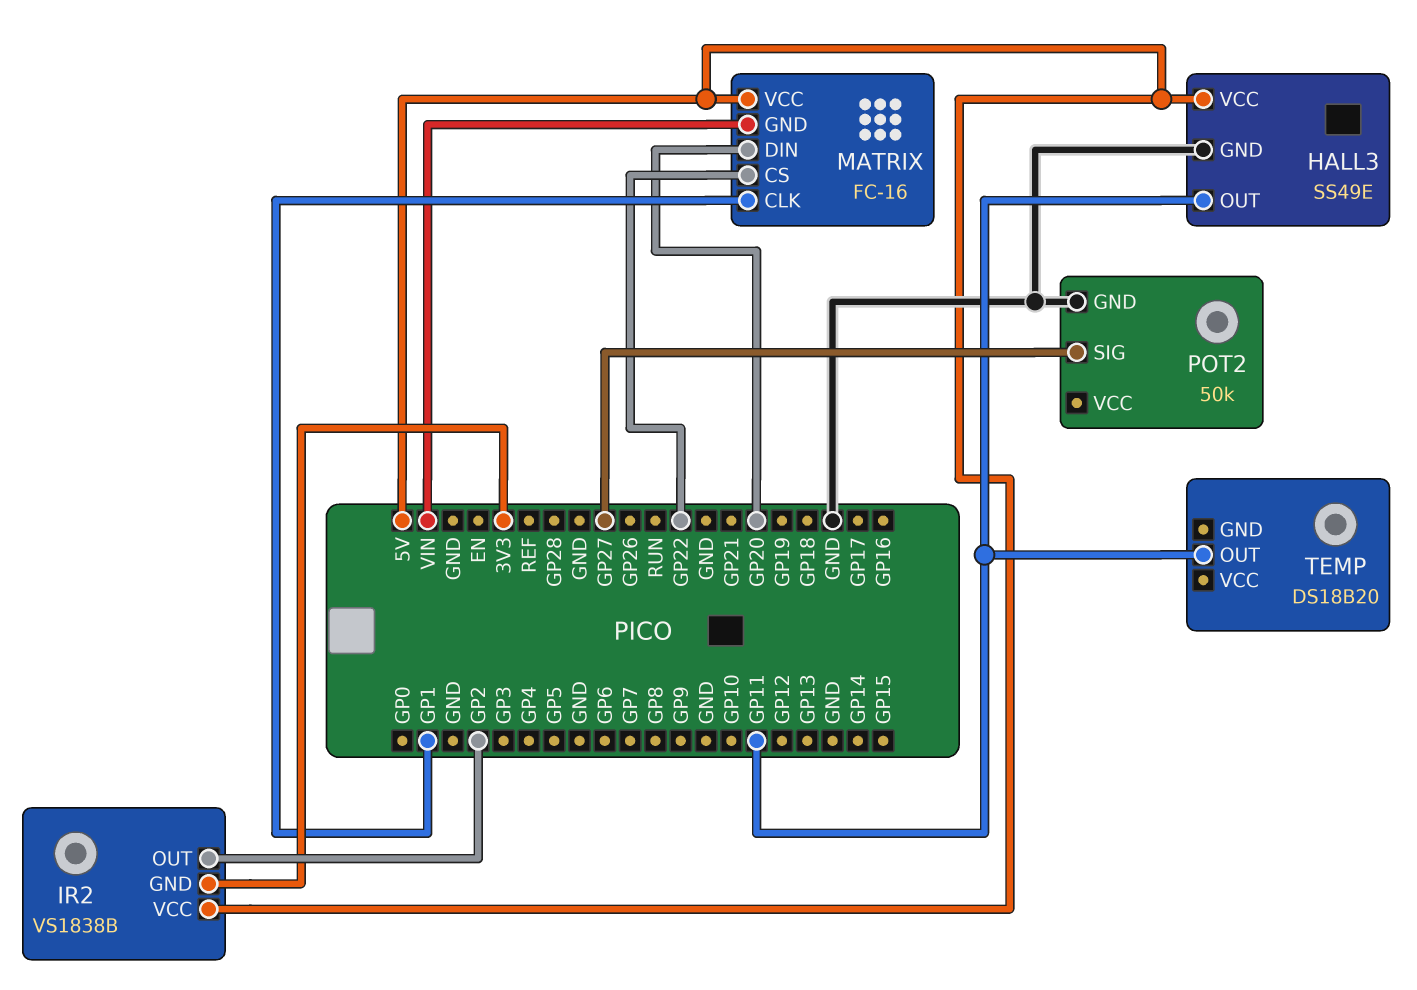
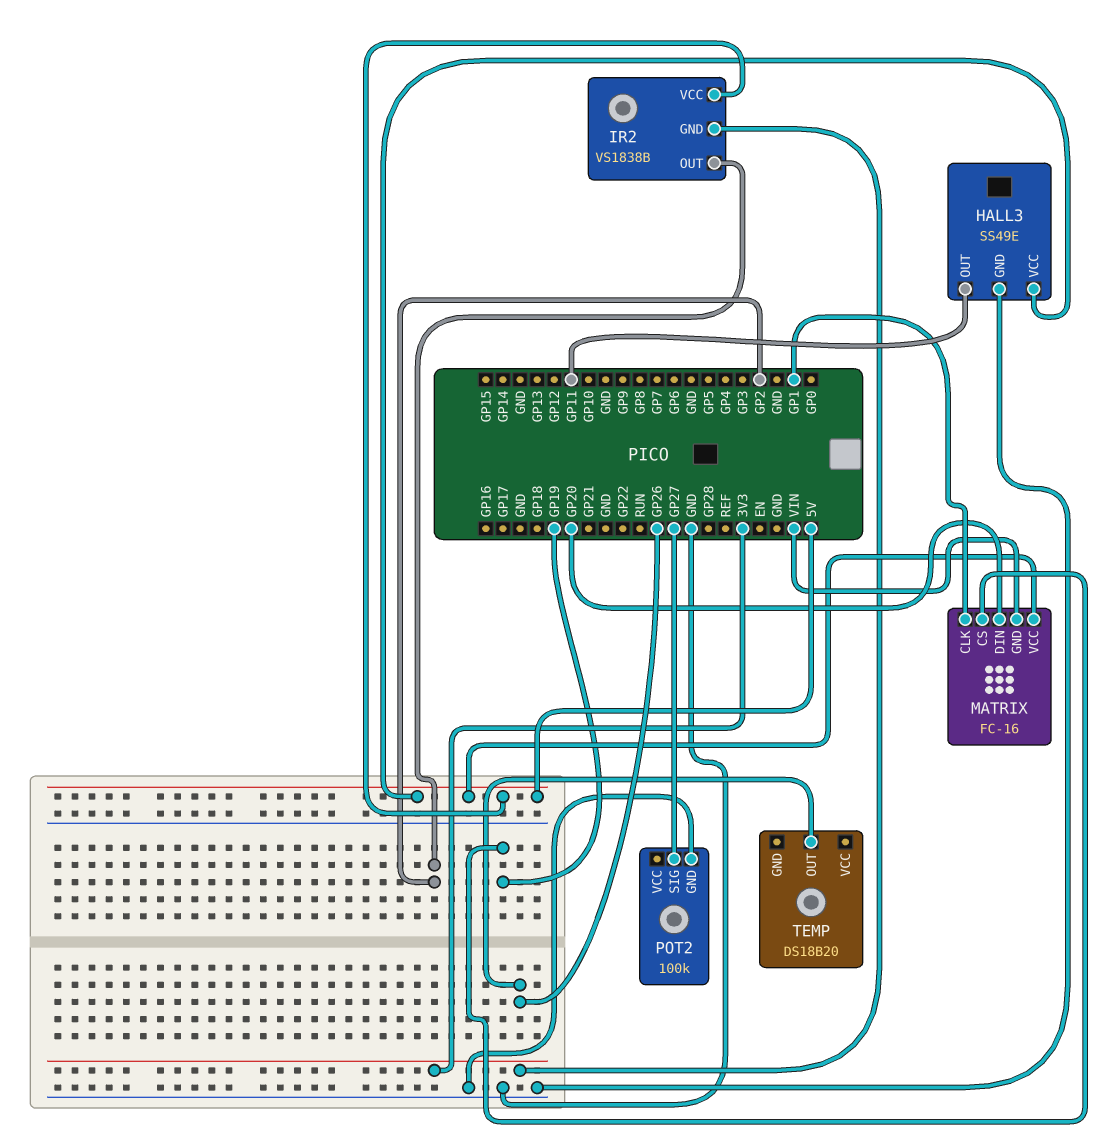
MATRIX pin CS: GP22 -> GP19
POT2: 50k -> 100k
TEMP pin OUT: GP11 -> GP26

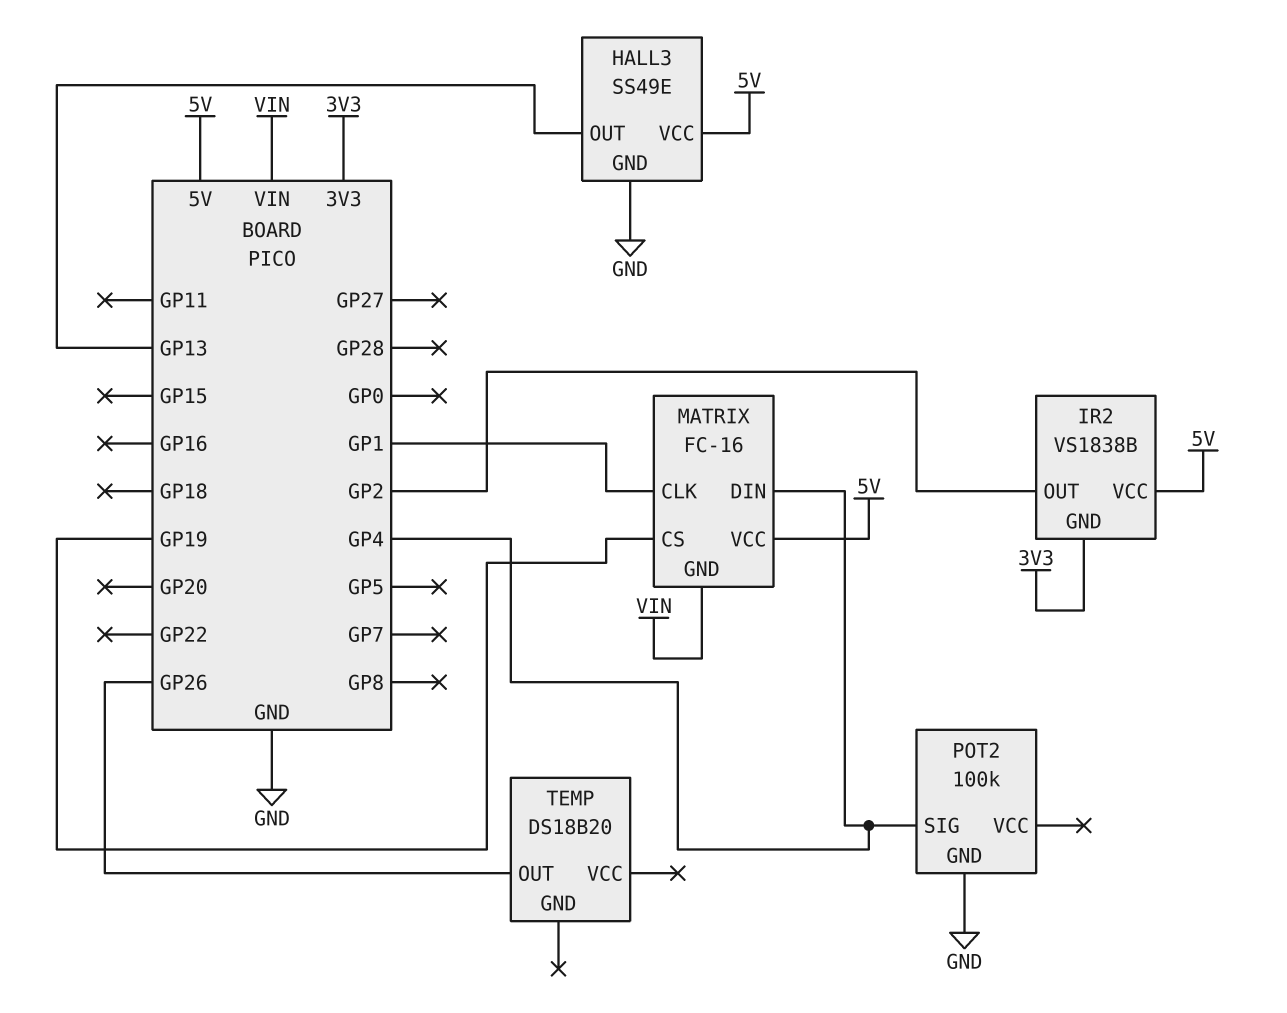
HALL3 pin OUT: GP11 -> GP13
MATRIX pin DIN: GP20 -> GP4
POT2 pin SIG: GP27 -> GP4

